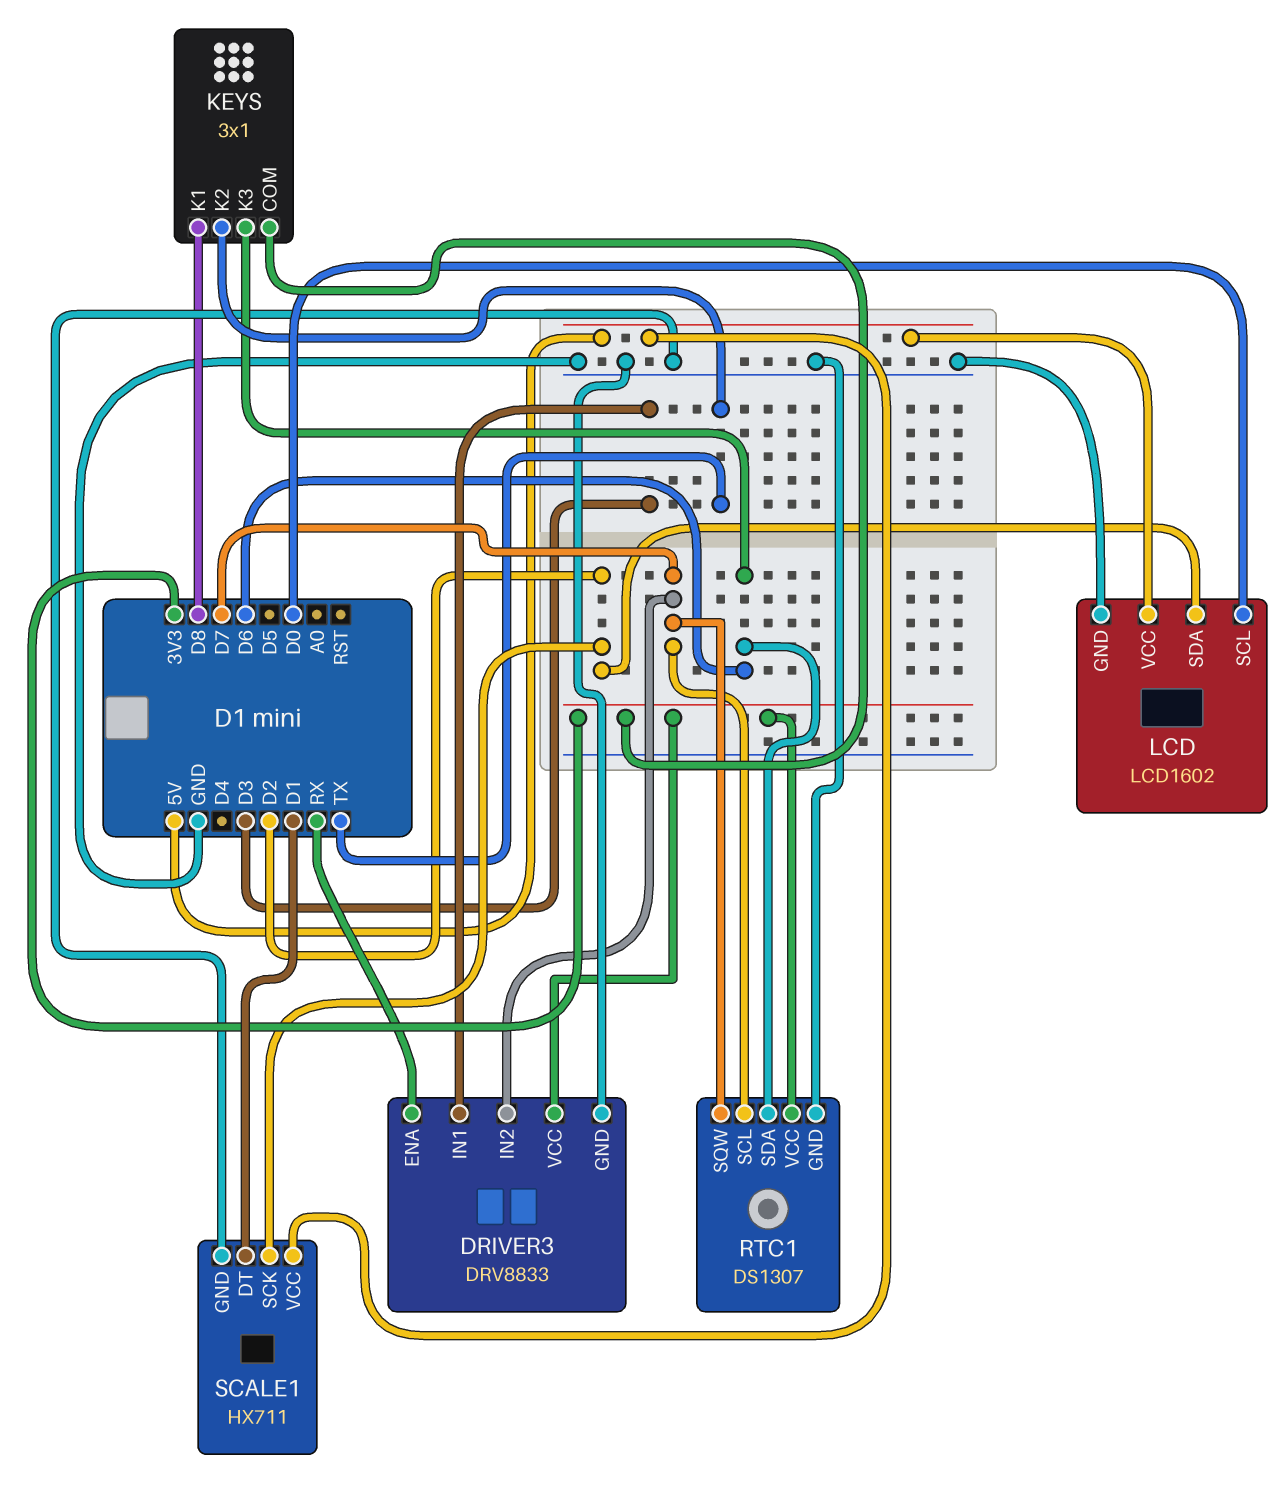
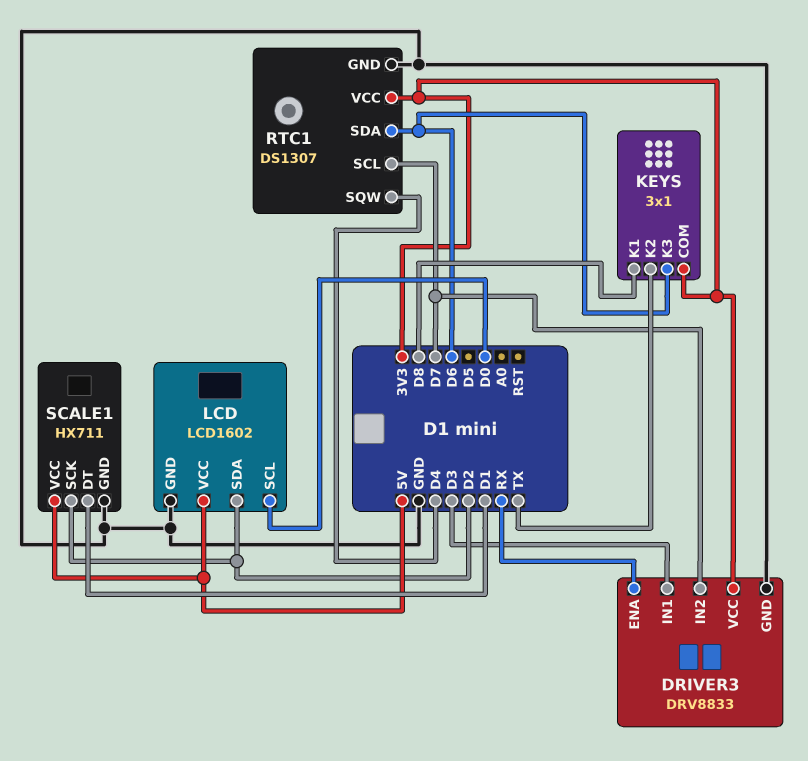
RTC1 pin SQW: D7 -> D4

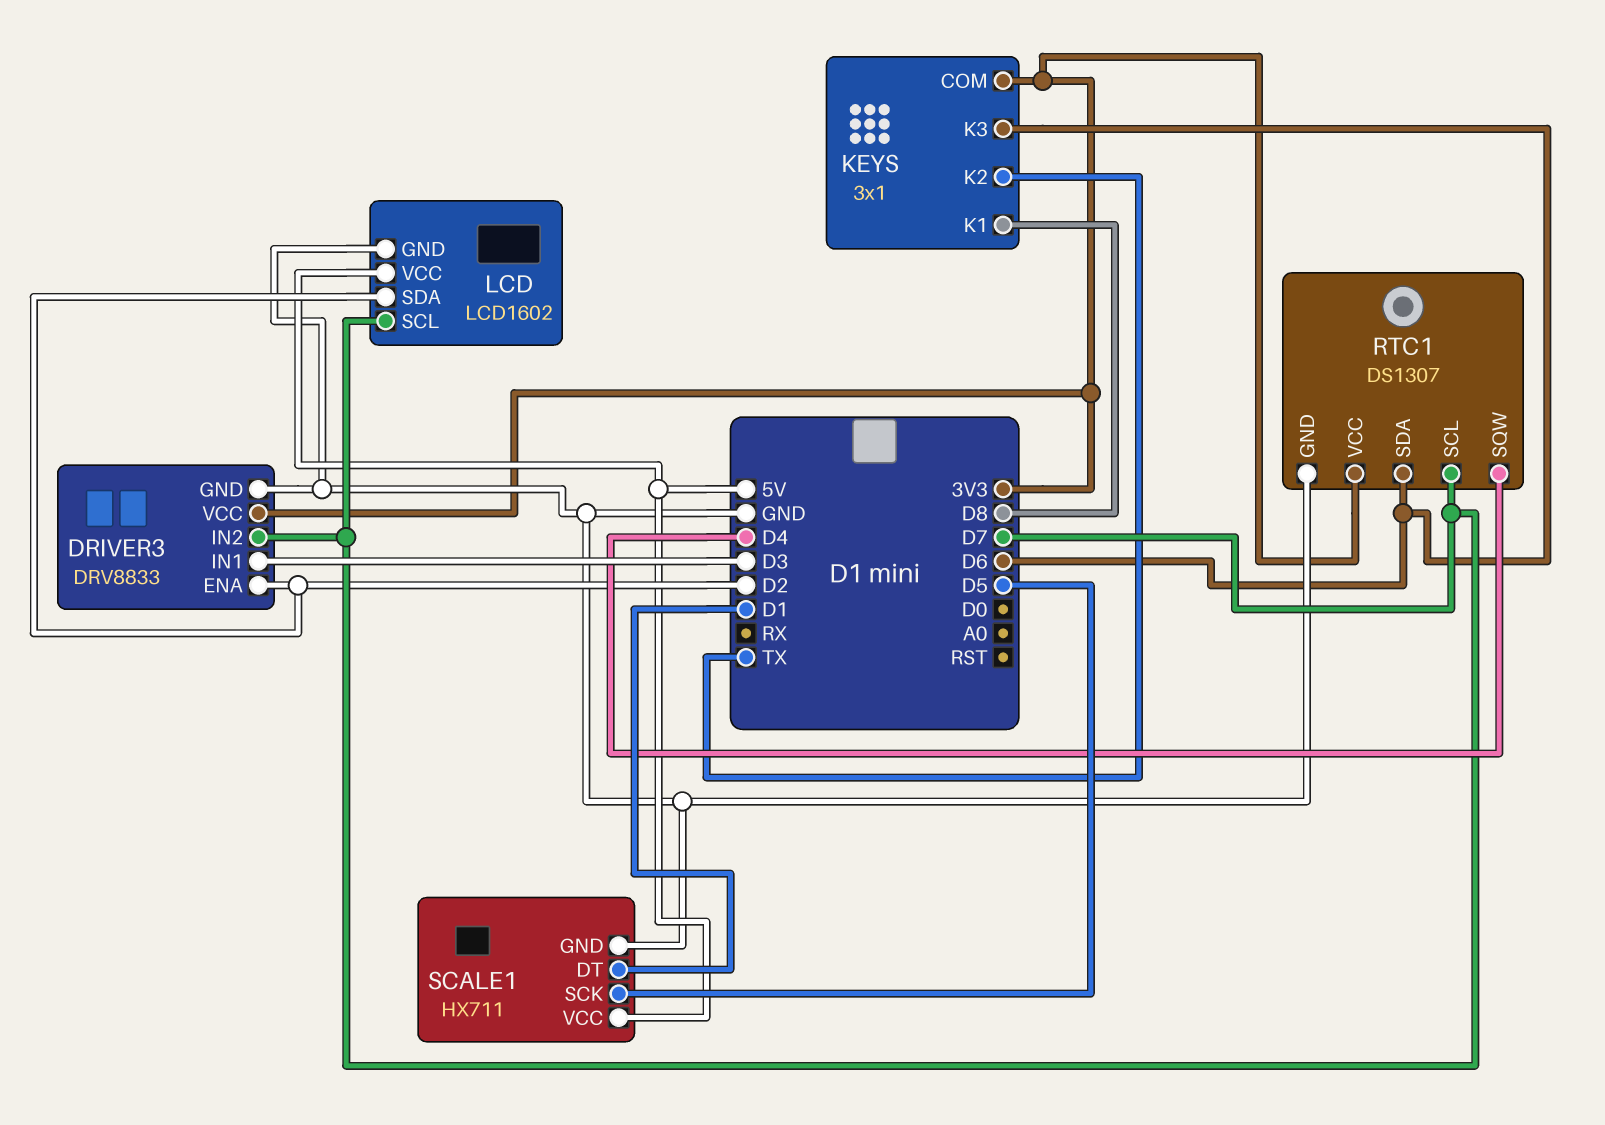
DRIVER3 pin ENA: RX -> D2
LCD pin SCL: D0 -> D7
SCALE1 pin SCK: D2 -> D5

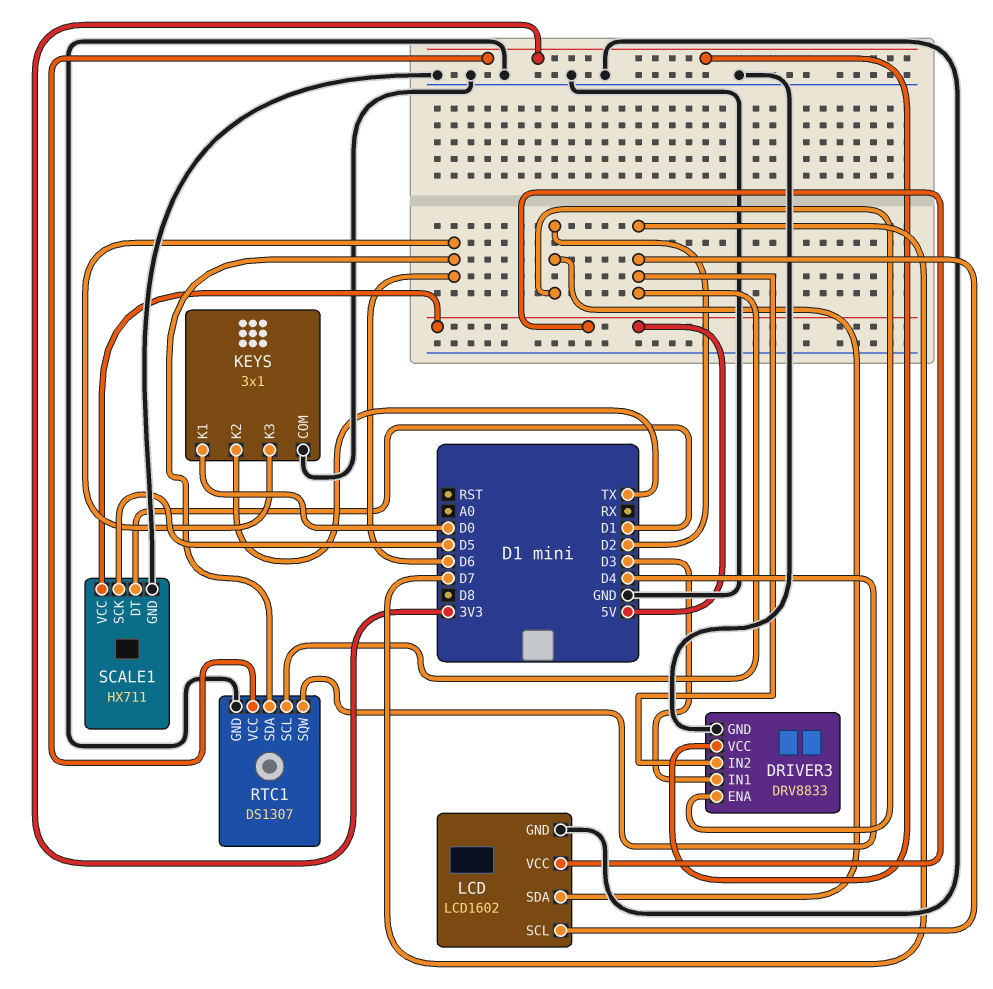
KEYS pin COM: 3V3 -> GND
KEYS pin K1: D8 -> D0

